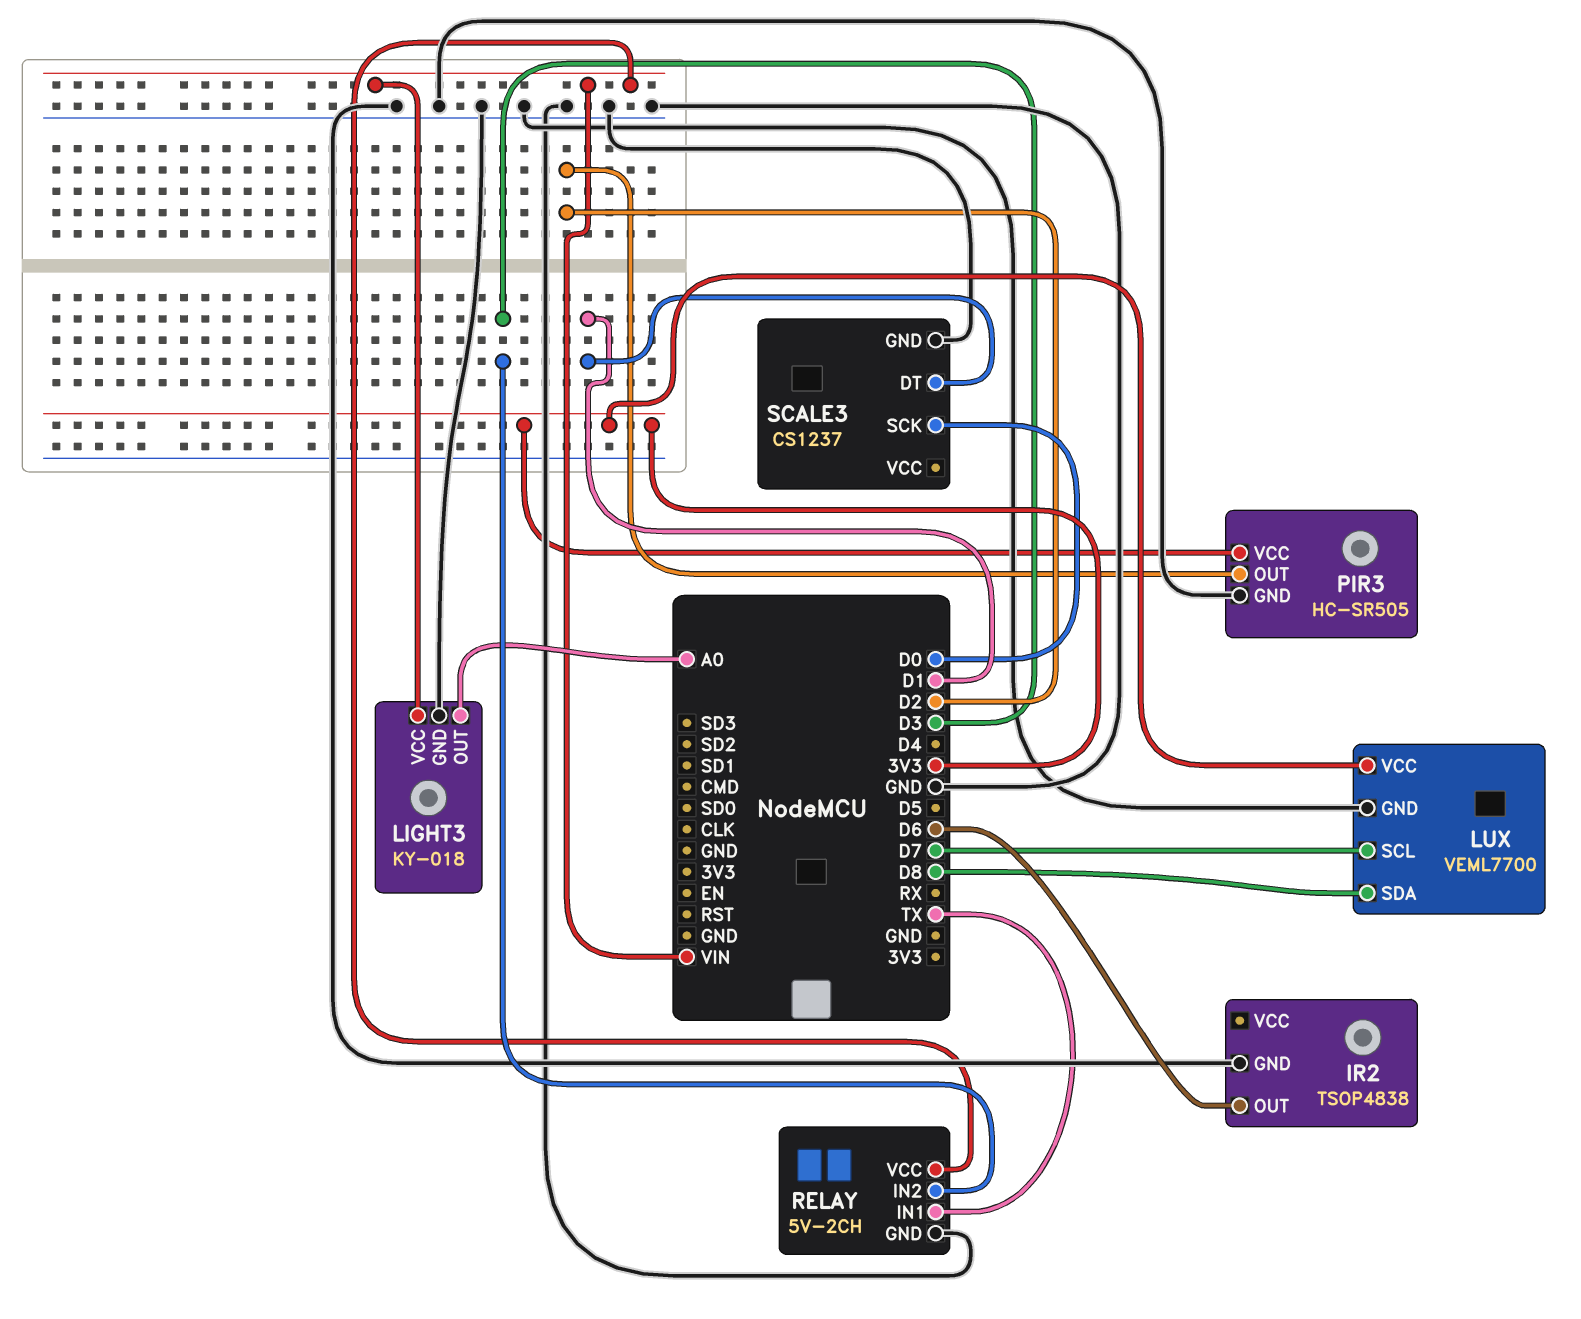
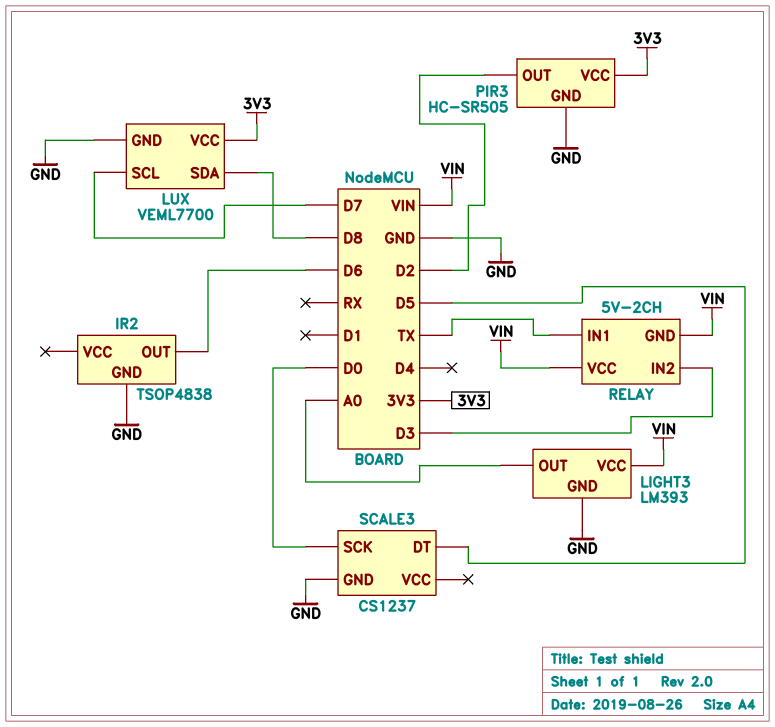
LIGHT3: KY-018 -> LM393
RELAY pin GND: GND -> VIN
SCALE3 pin DT: D1 -> D5

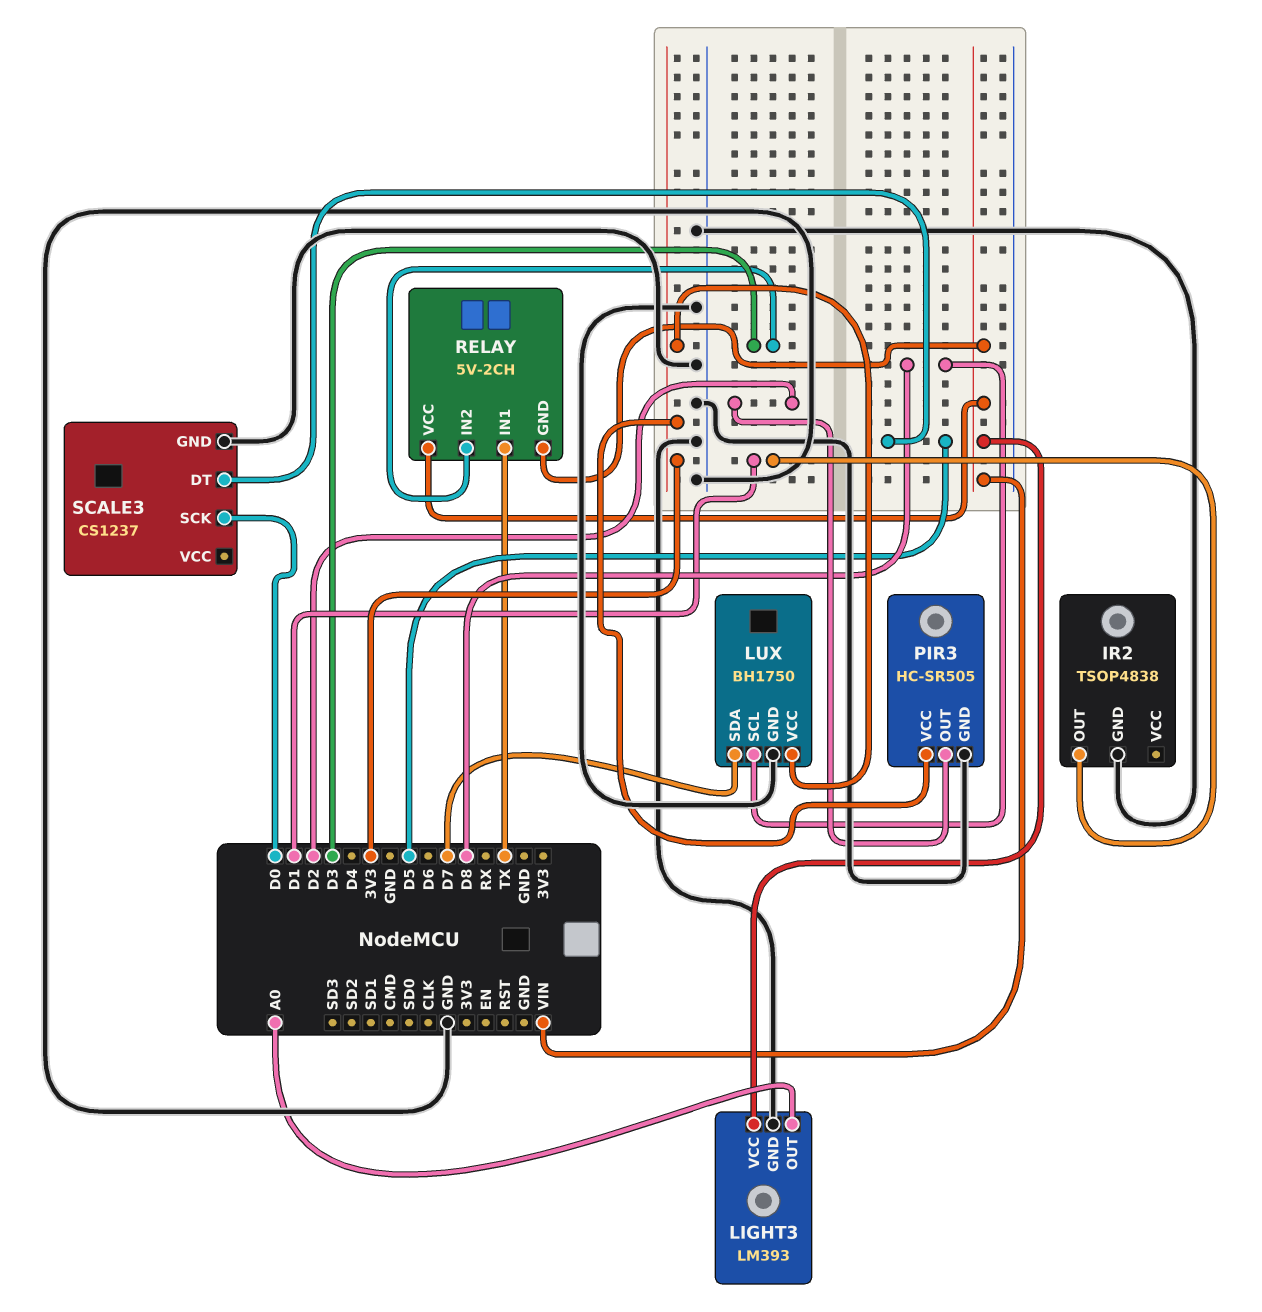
IR2 pin OUT: D6 -> D1
LUX: VEML7700 -> BH1750
LUX pin SCL: D7 -> D8
LUX pin SDA: D8 -> D7

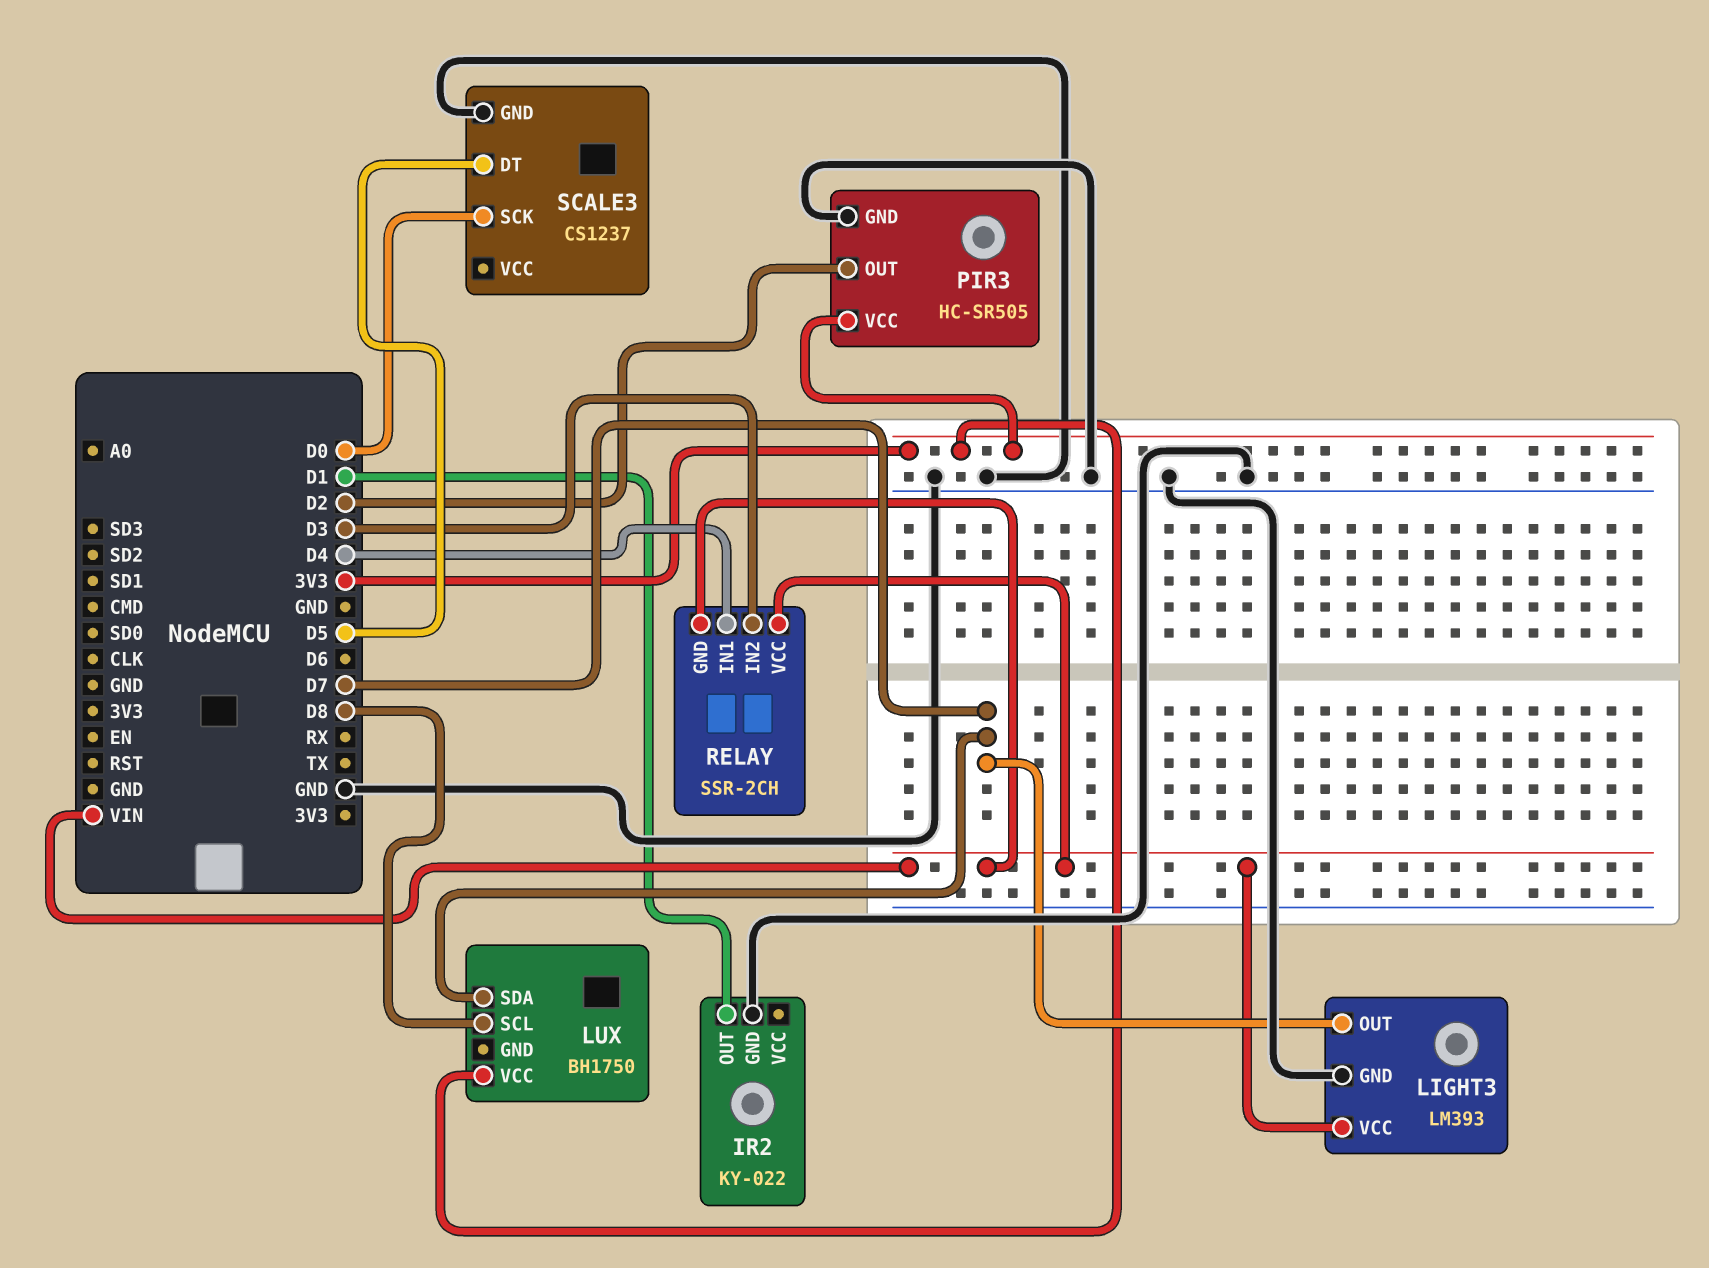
IR2: TSOP4838 -> KY-022
LIGHT3 pin OUT: A0 -> D7
LUX pin GND: GND -> none
RELAY: 5V-2CH -> SSR-2CH
RELAY pin IN1: TX -> D4

